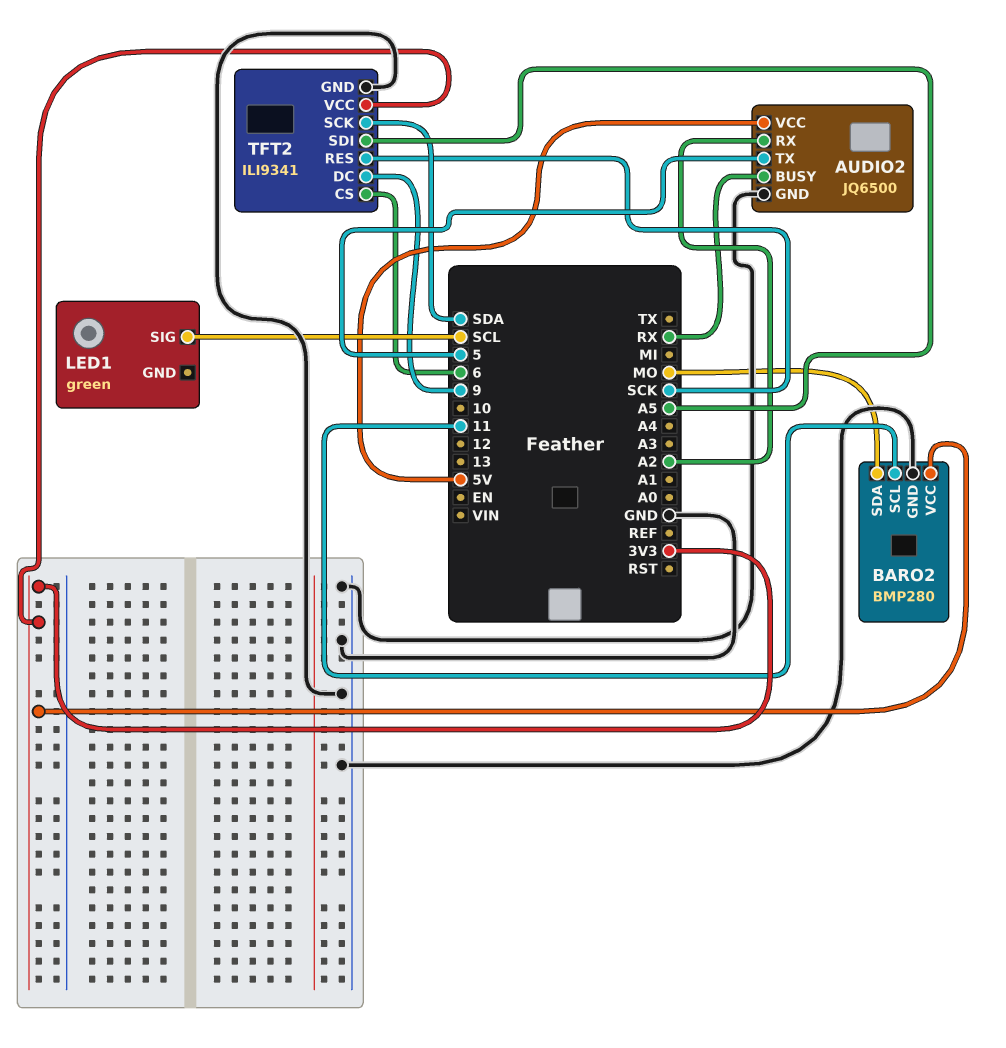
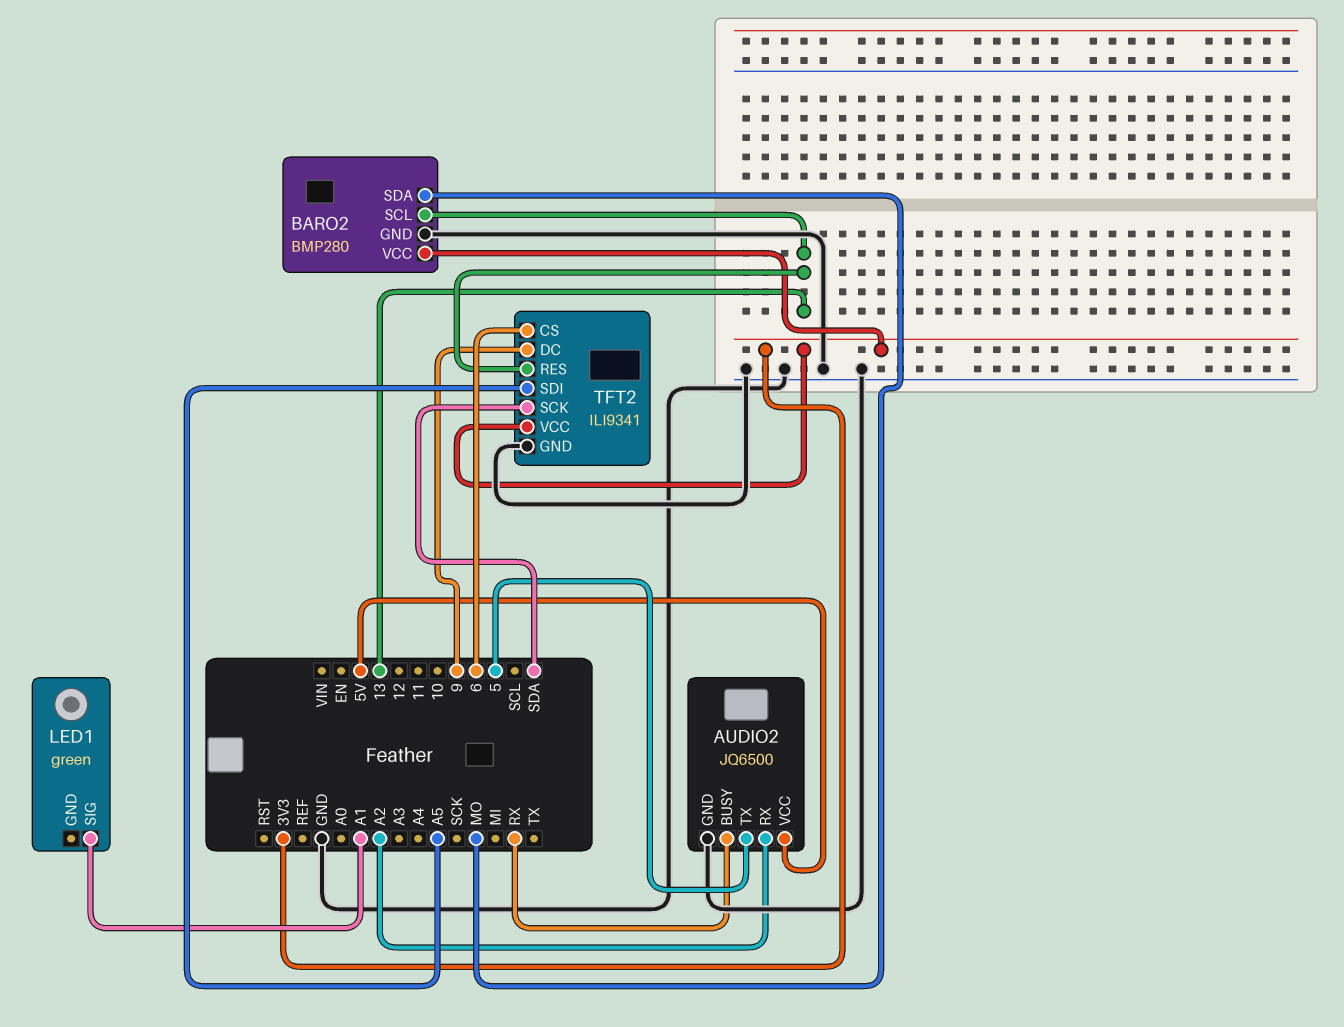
BARO2 pin SCL: 11 -> 13
LED1 pin SIG: SCL -> A1
TFT2 pin RES: SCK -> 13

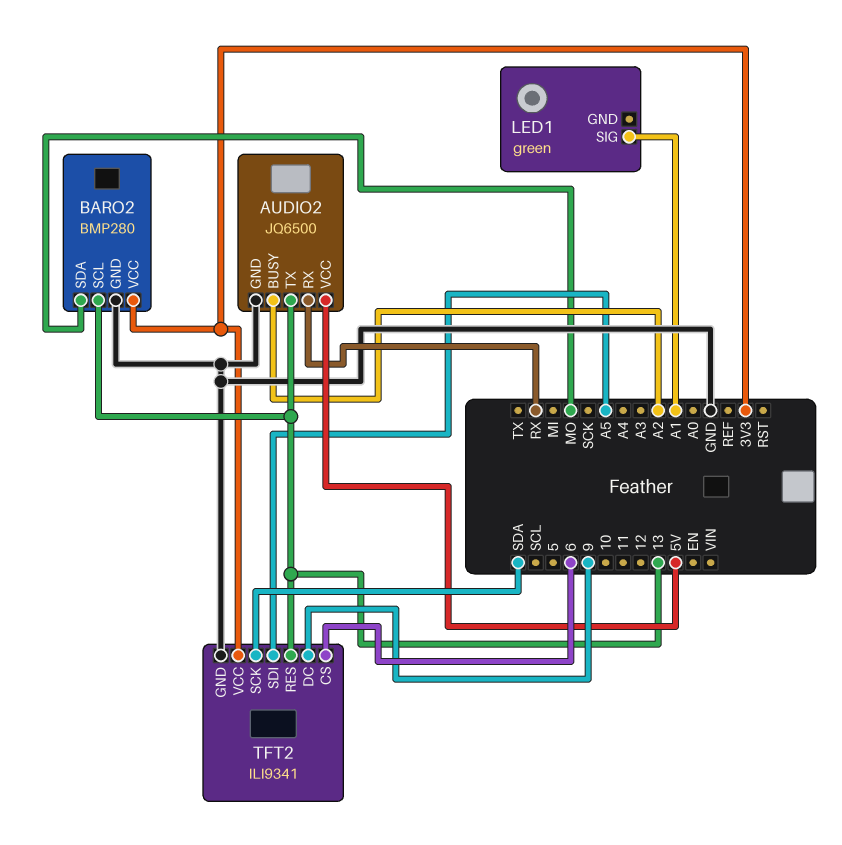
AUDIO2 pin BUSY: RX -> A2
AUDIO2 pin RX: A2 -> RX
AUDIO2 pin TX: 5 -> 13

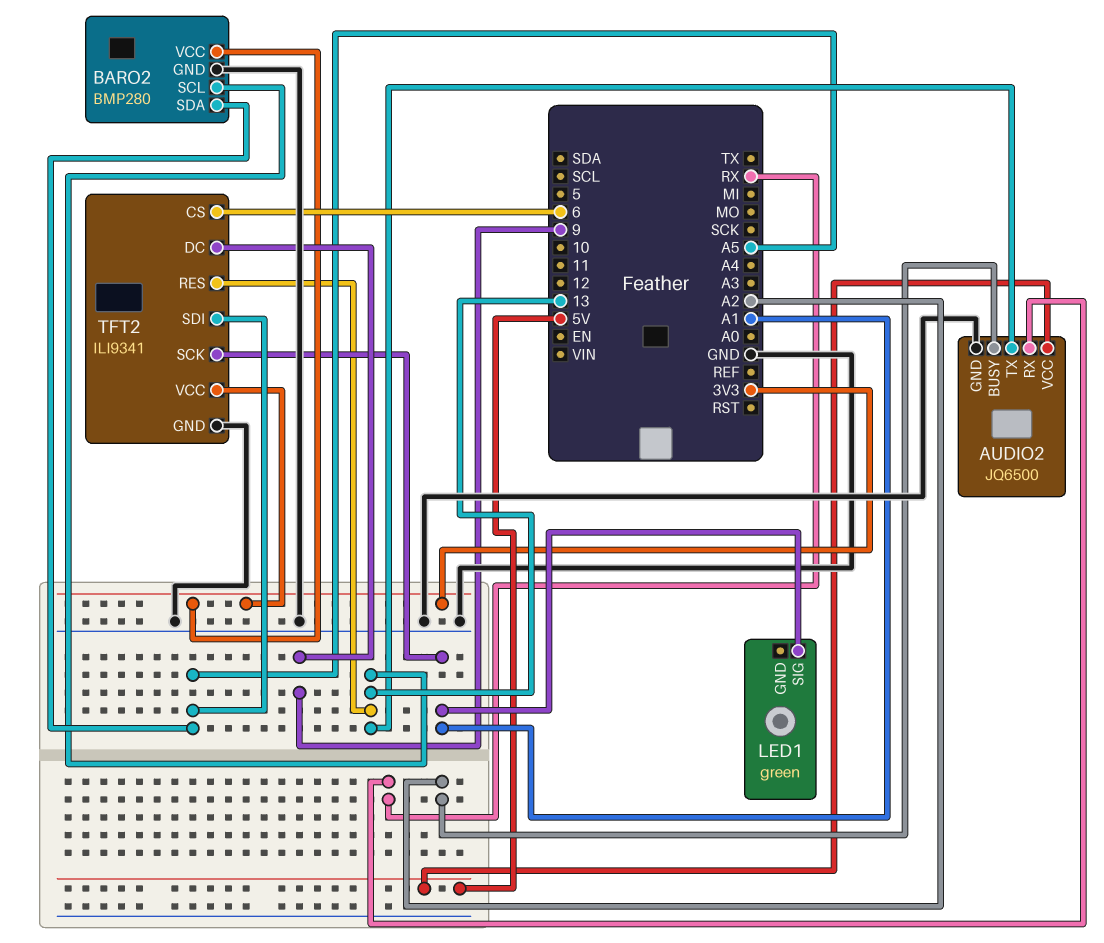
BARO2 pin SDA: MO -> A5
TFT2 pin SCK: SDA -> A1

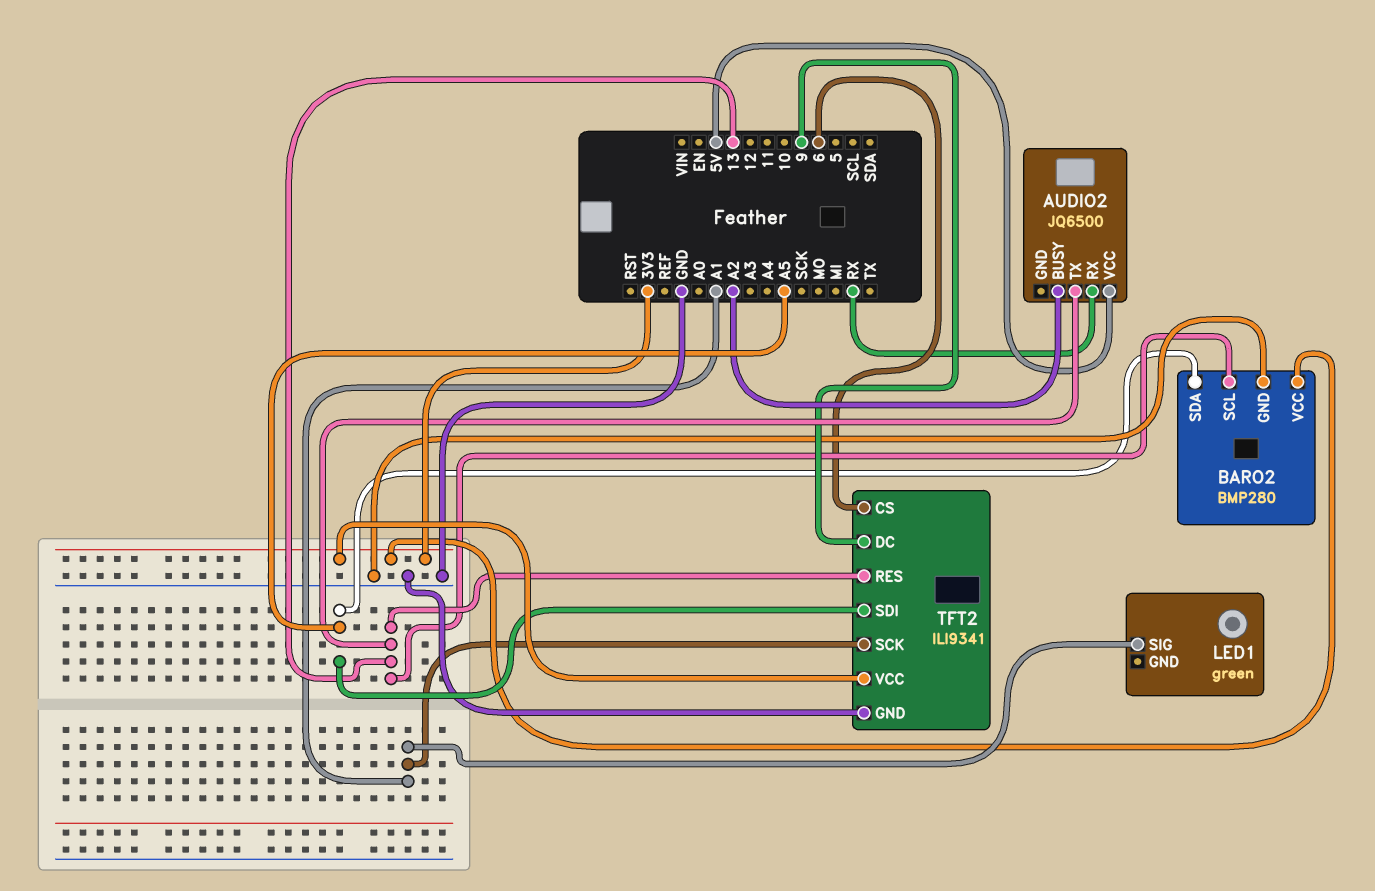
AUDIO2 pin GND: GND -> none

